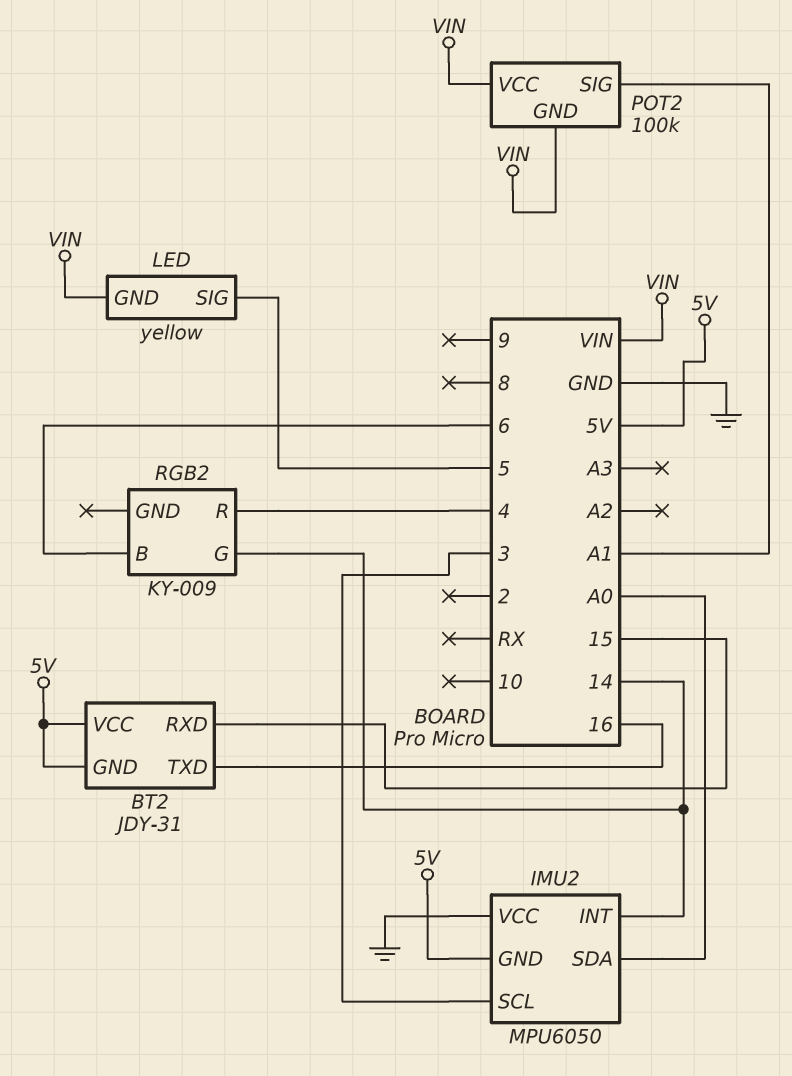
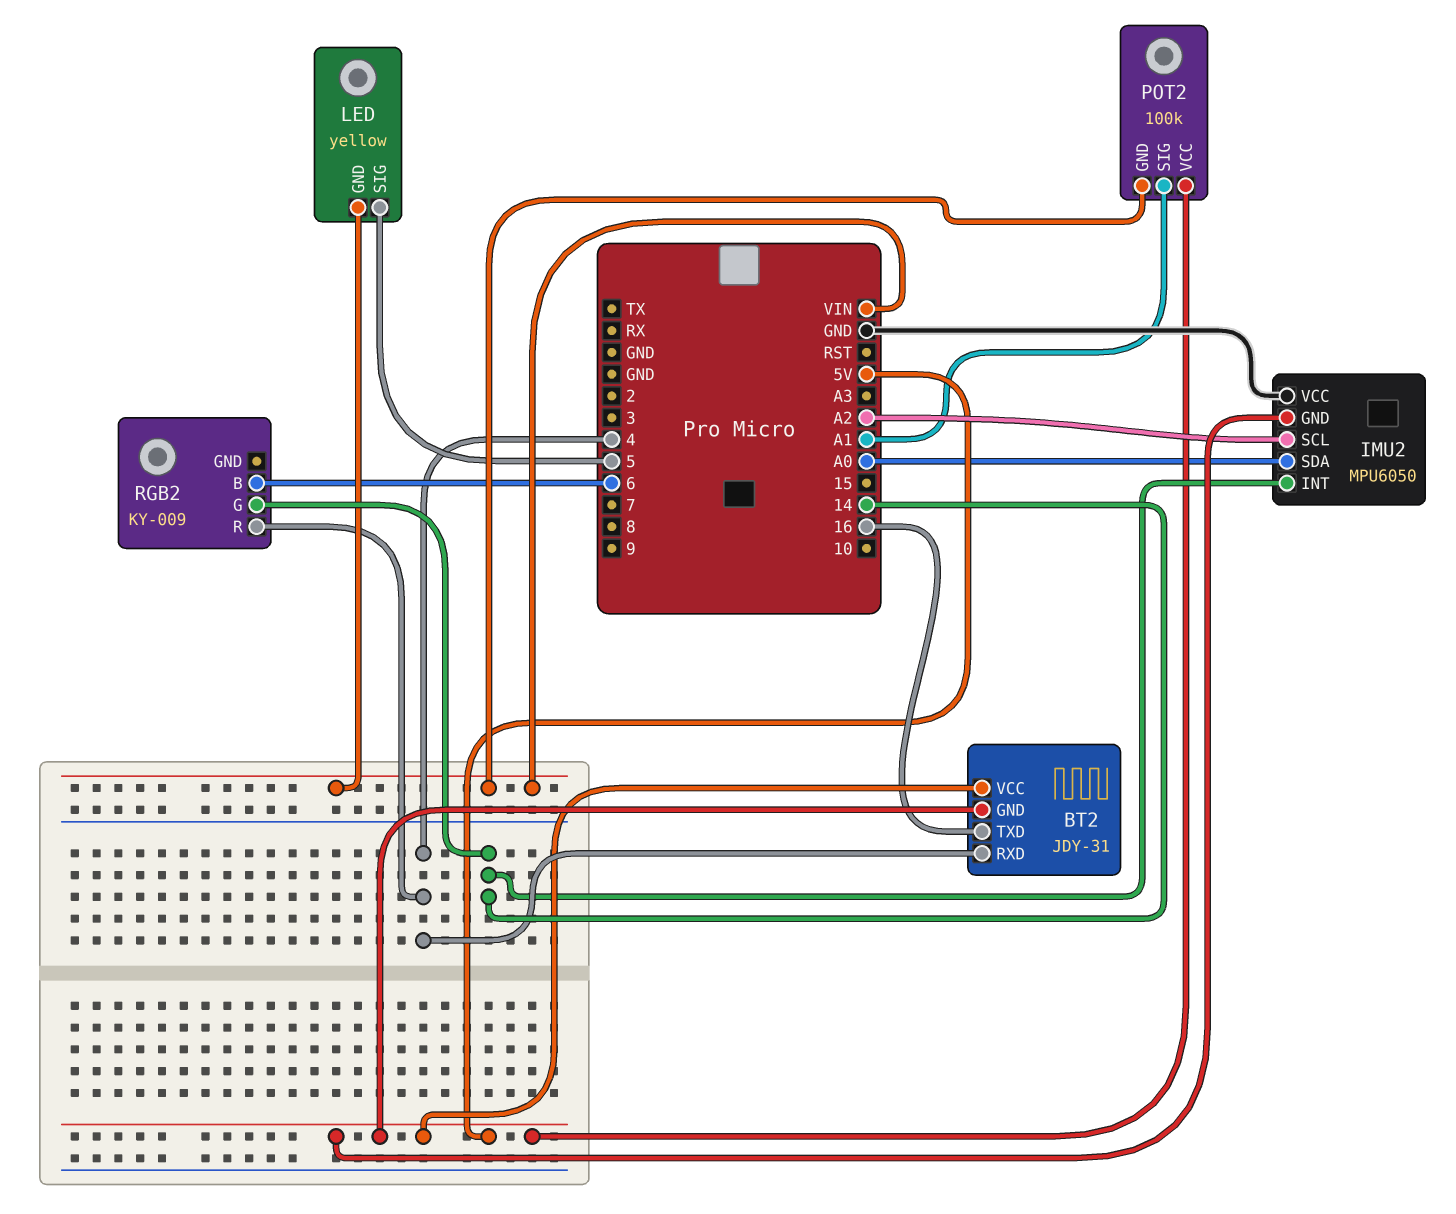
BT2 pin RXD: 15 -> 4
IMU2 pin SCL: 3 -> A2
POT2 pin VCC: VIN -> 5V

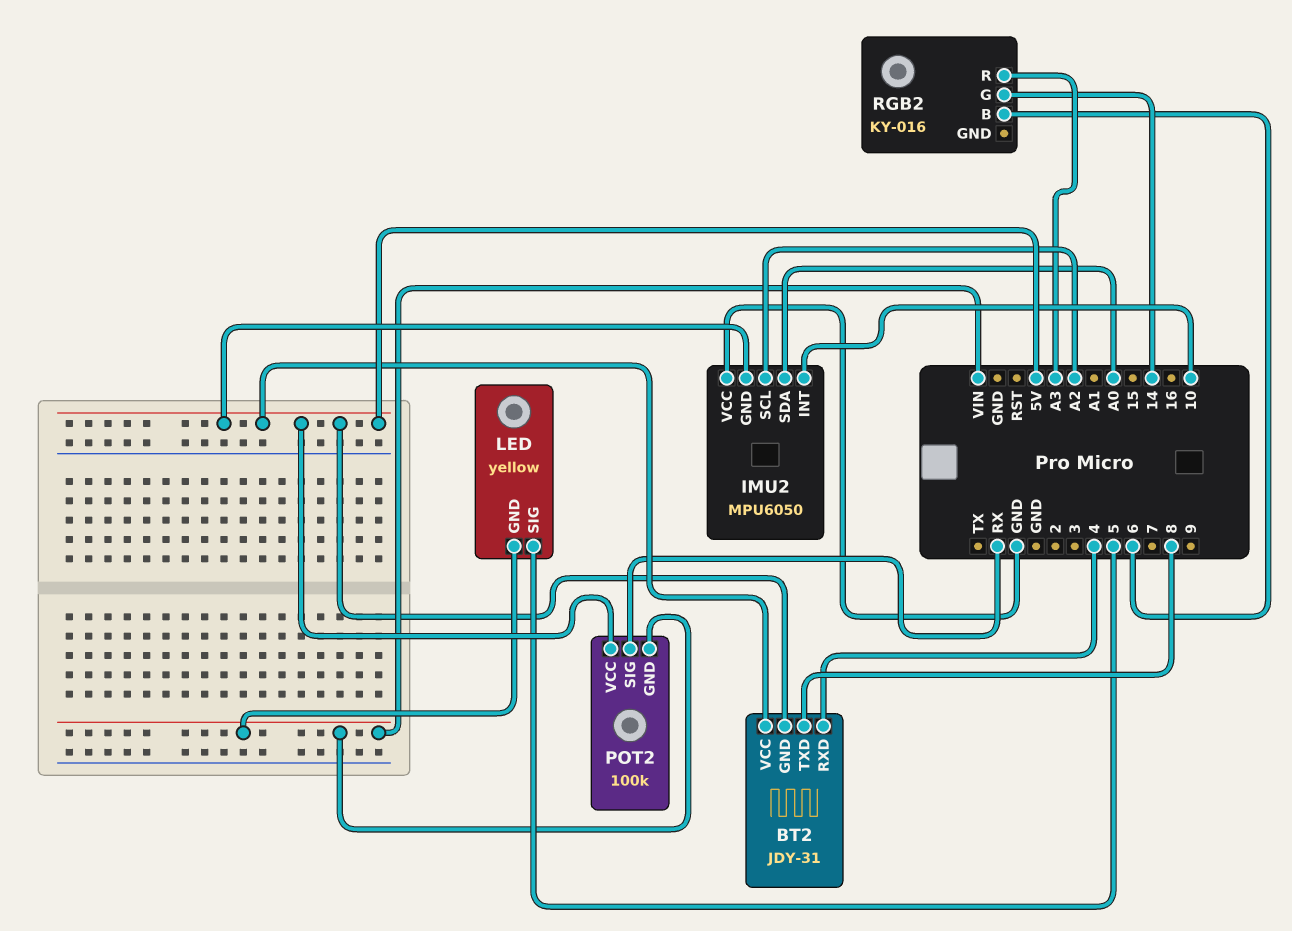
BT2 pin TXD: 16 -> 8
IMU2 pin INT: 14 -> 10
POT2 pin SIG: A1 -> RX
RGB2: KY-009 -> KY-016
RGB2 pin R: 4 -> A3

